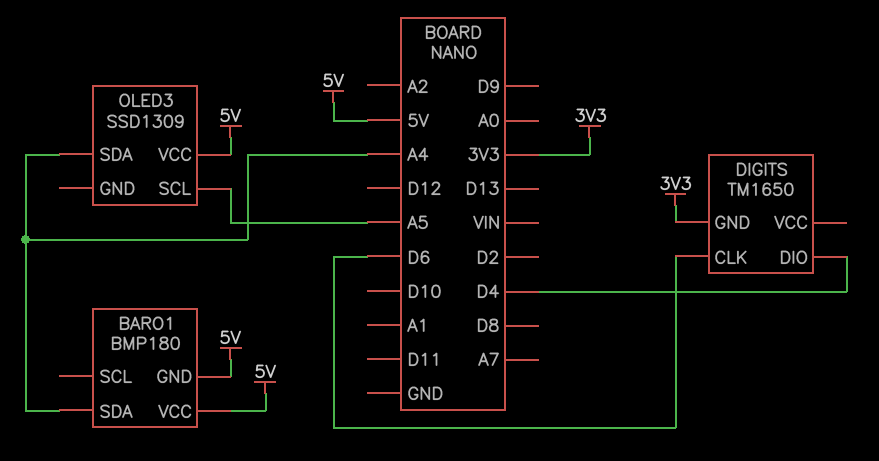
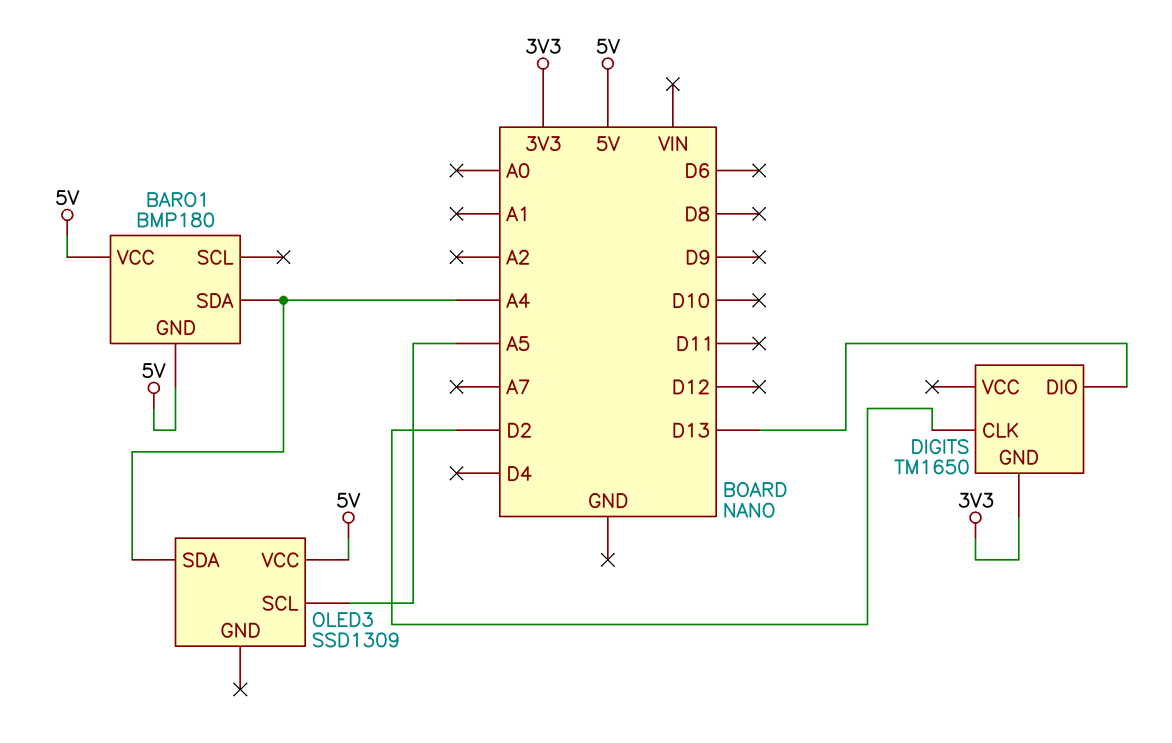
DIGITS pin CLK: D6 -> D2
DIGITS pin DIO: D4 -> D13

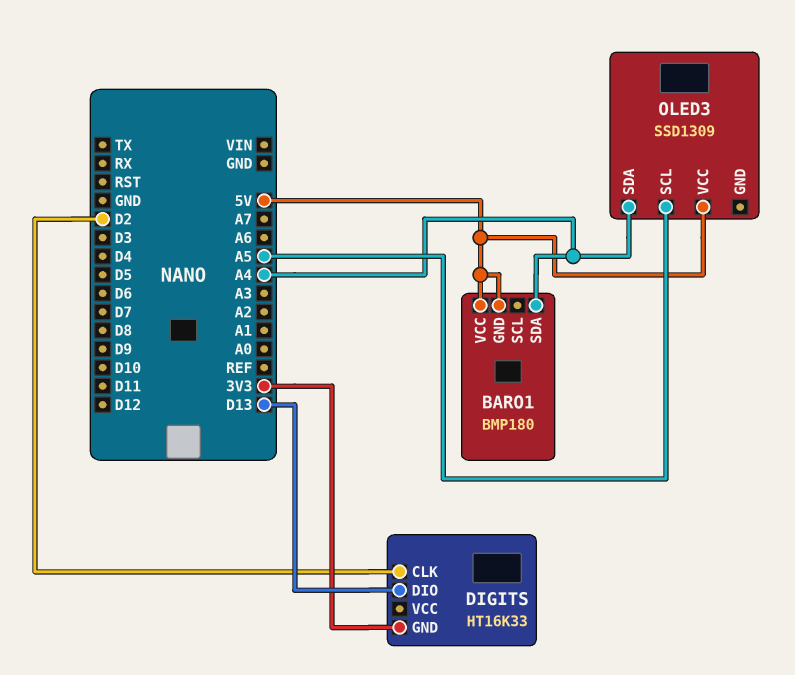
DIGITS: TM1650 -> HT16K33

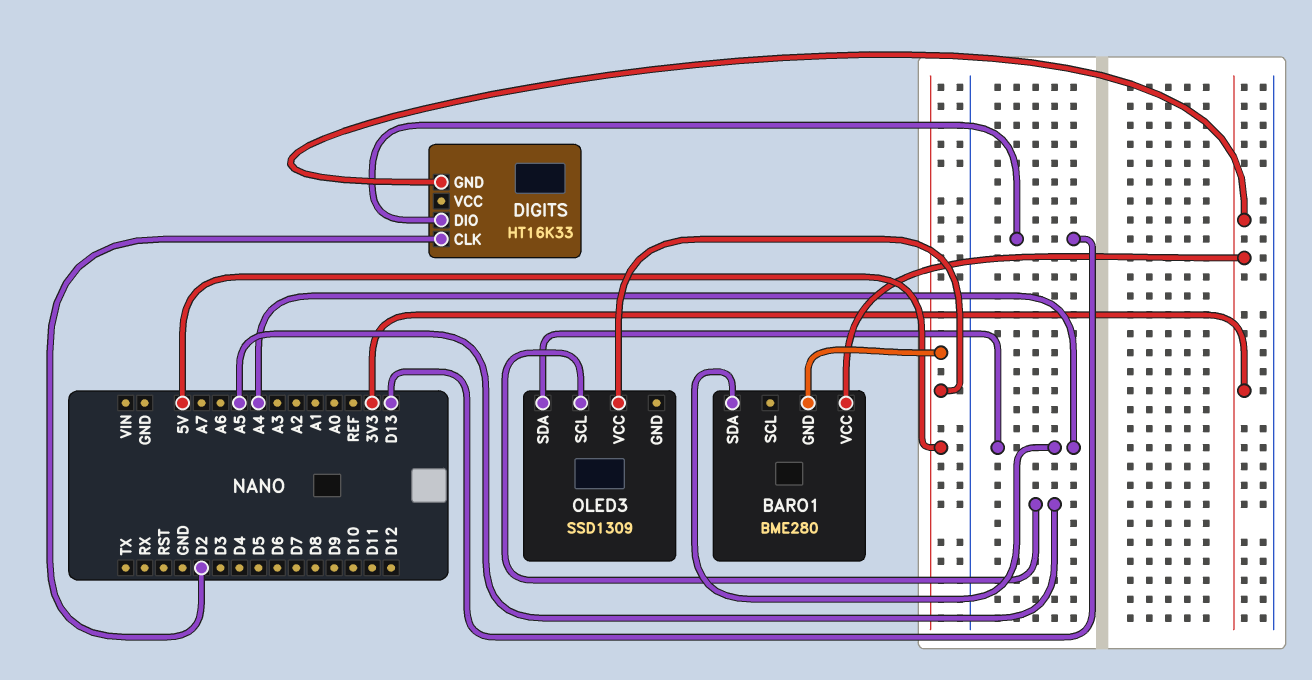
BARO1: BMP180 -> BME280
BARO1 pin VCC: 5V -> 3V3

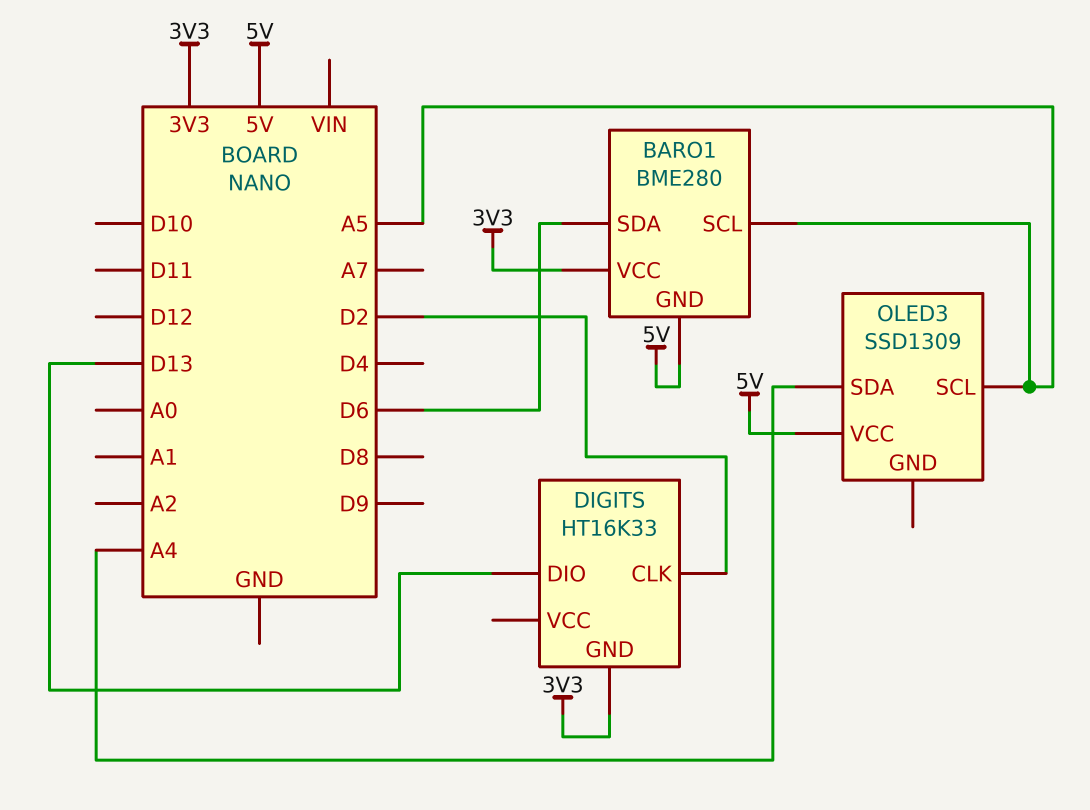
BARO1 pin SCL: none -> A5
BARO1 pin SDA: A4 -> D6

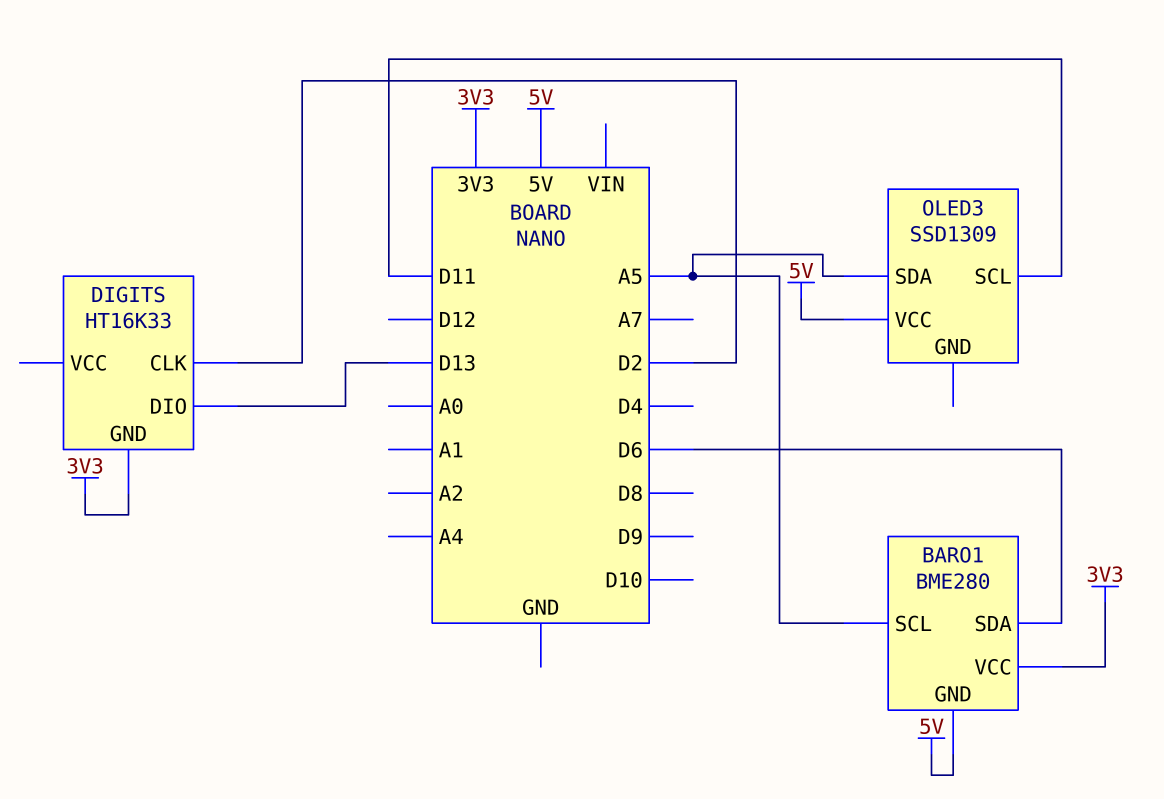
OLED3 pin SCL: A5 -> D11
OLED3 pin SDA: A4 -> A5

